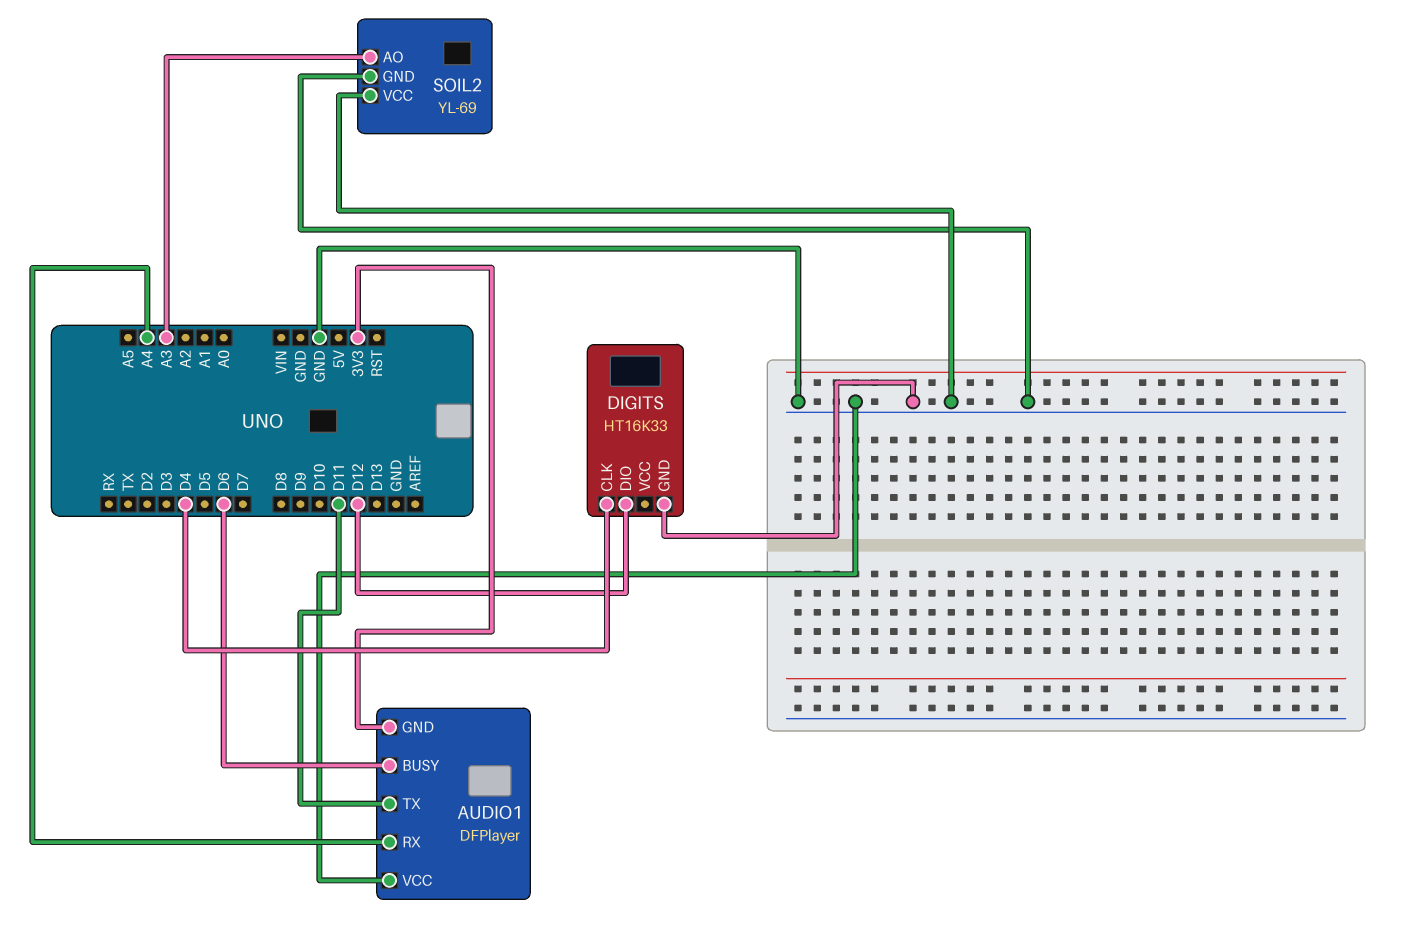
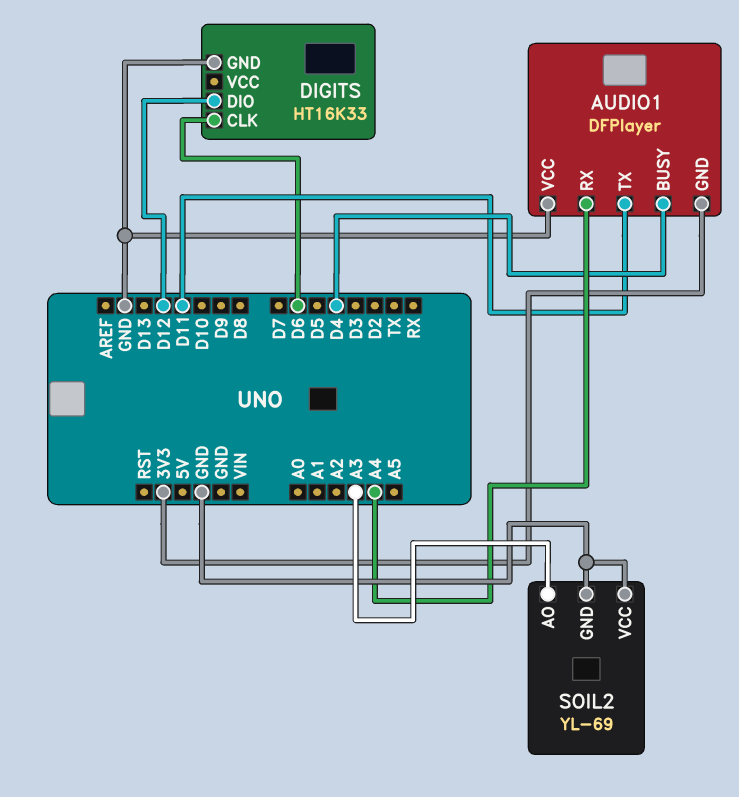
AUDIO1 pin BUSY: D6 -> D4
DIGITS pin CLK: D4 -> D6

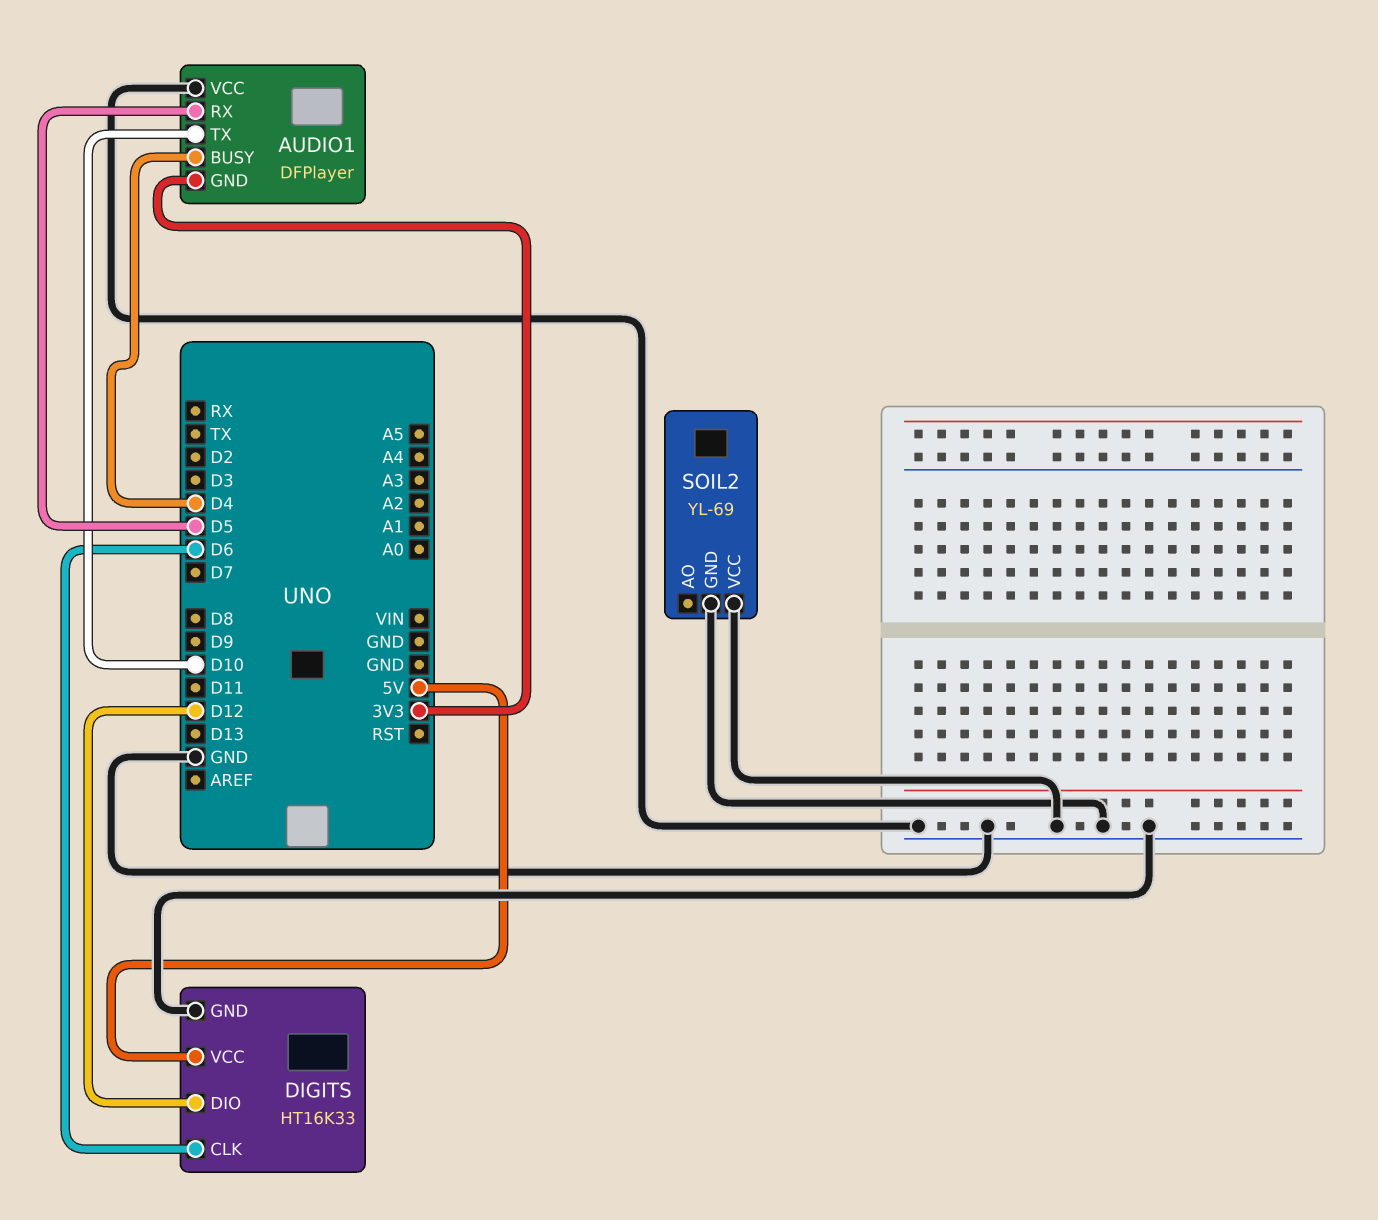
AUDIO1 pin RX: A4 -> D5
AUDIO1 pin TX: D11 -> D10
DIGITS pin VCC: none -> 5V
SOIL2 pin AO: A3 -> none

